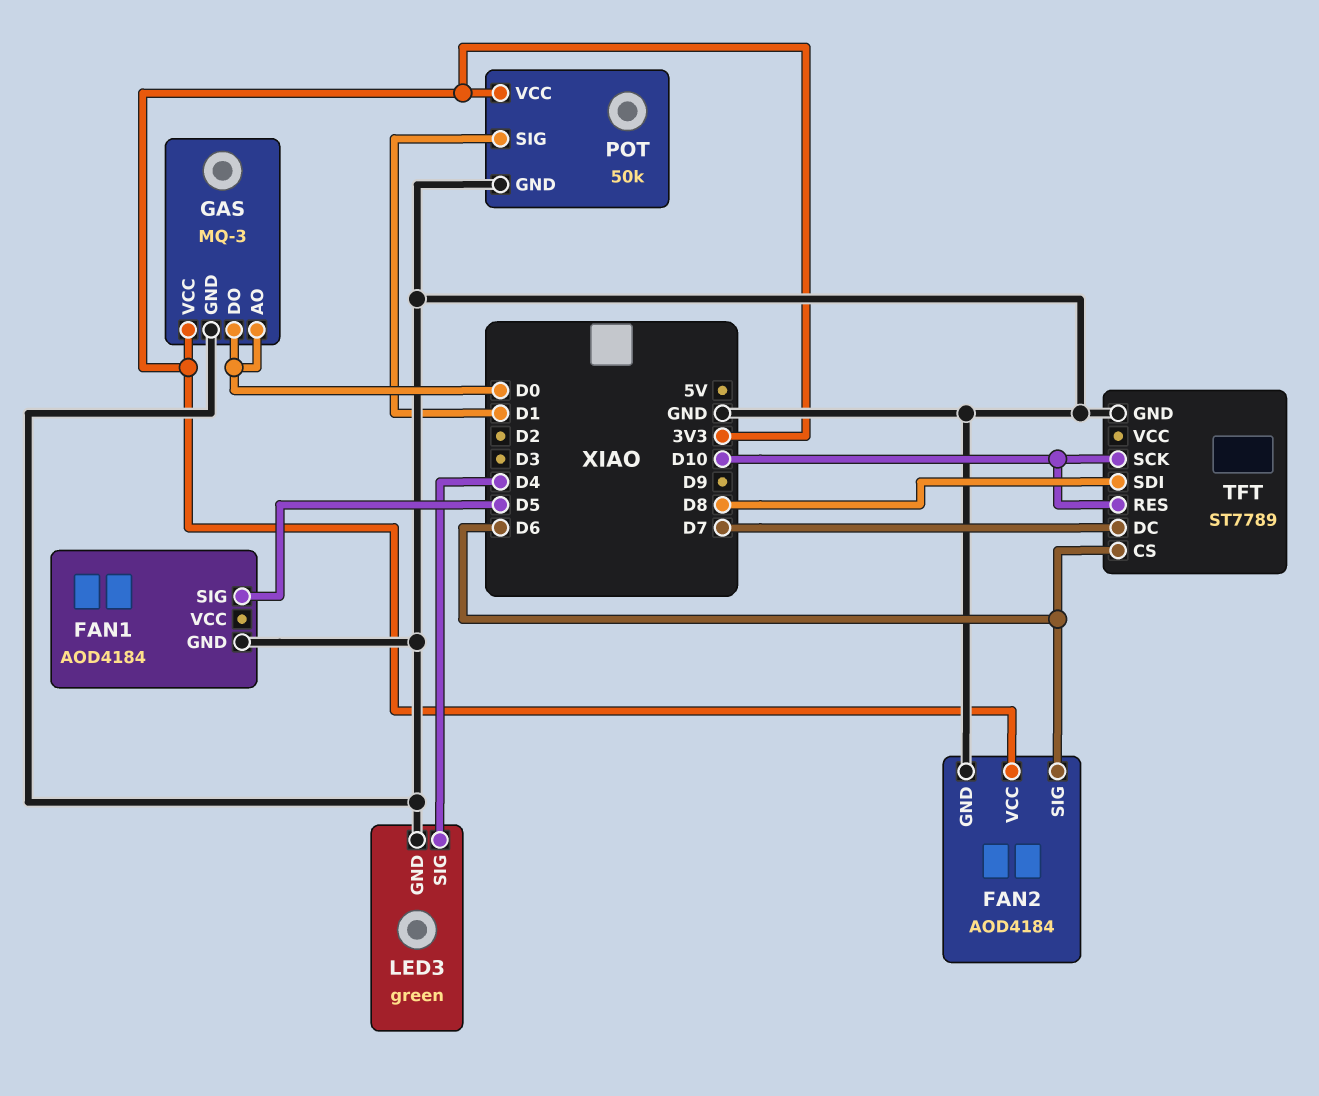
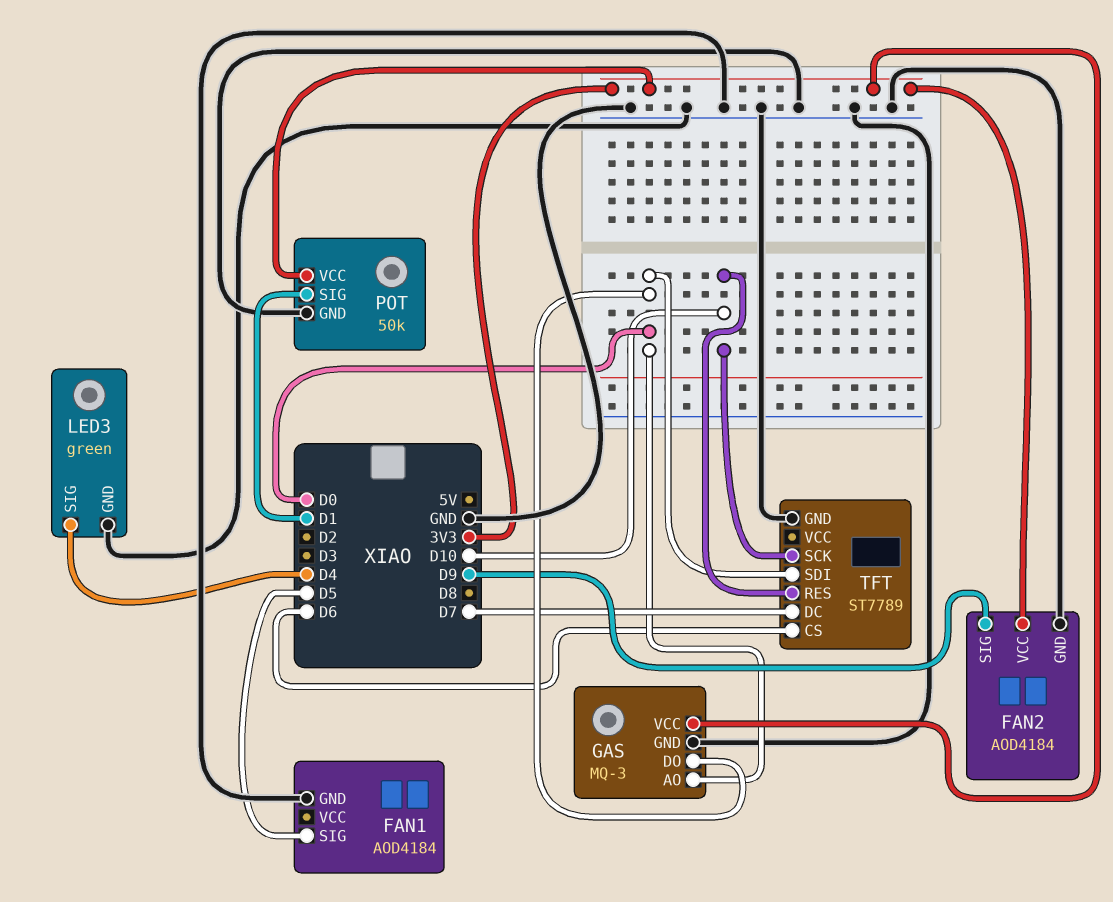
FAN2 pin SIG: D6 -> D9
TFT pin SDI: D8 -> D0

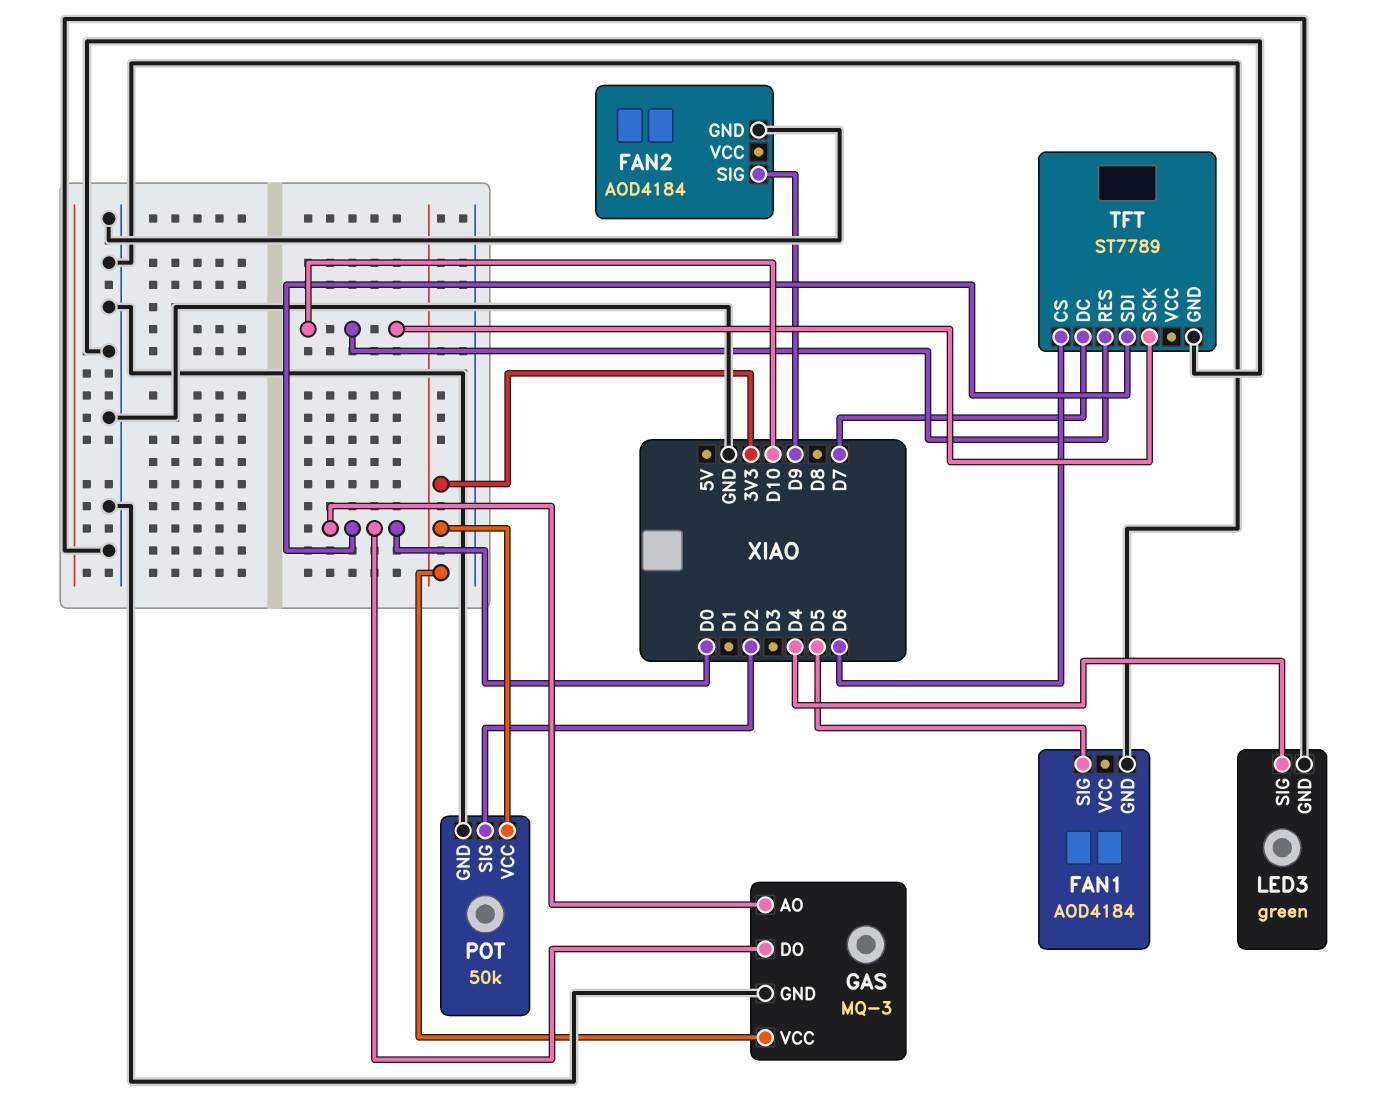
FAN2 pin VCC: 3V3 -> none
POT pin SIG: D1 -> D2

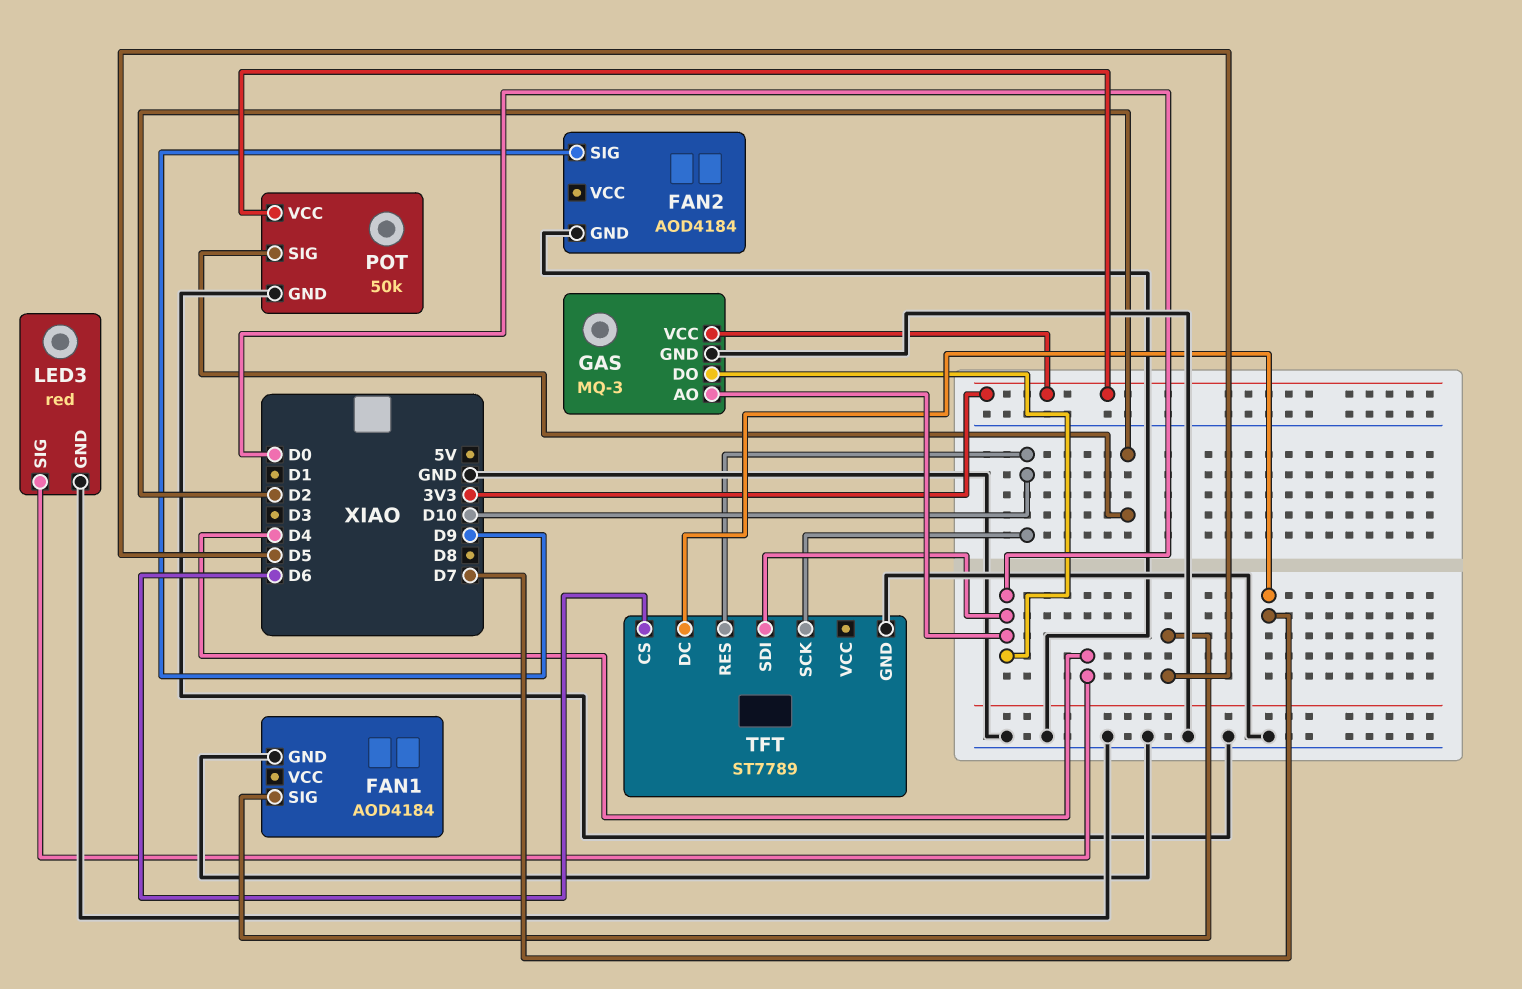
LED3: green -> red

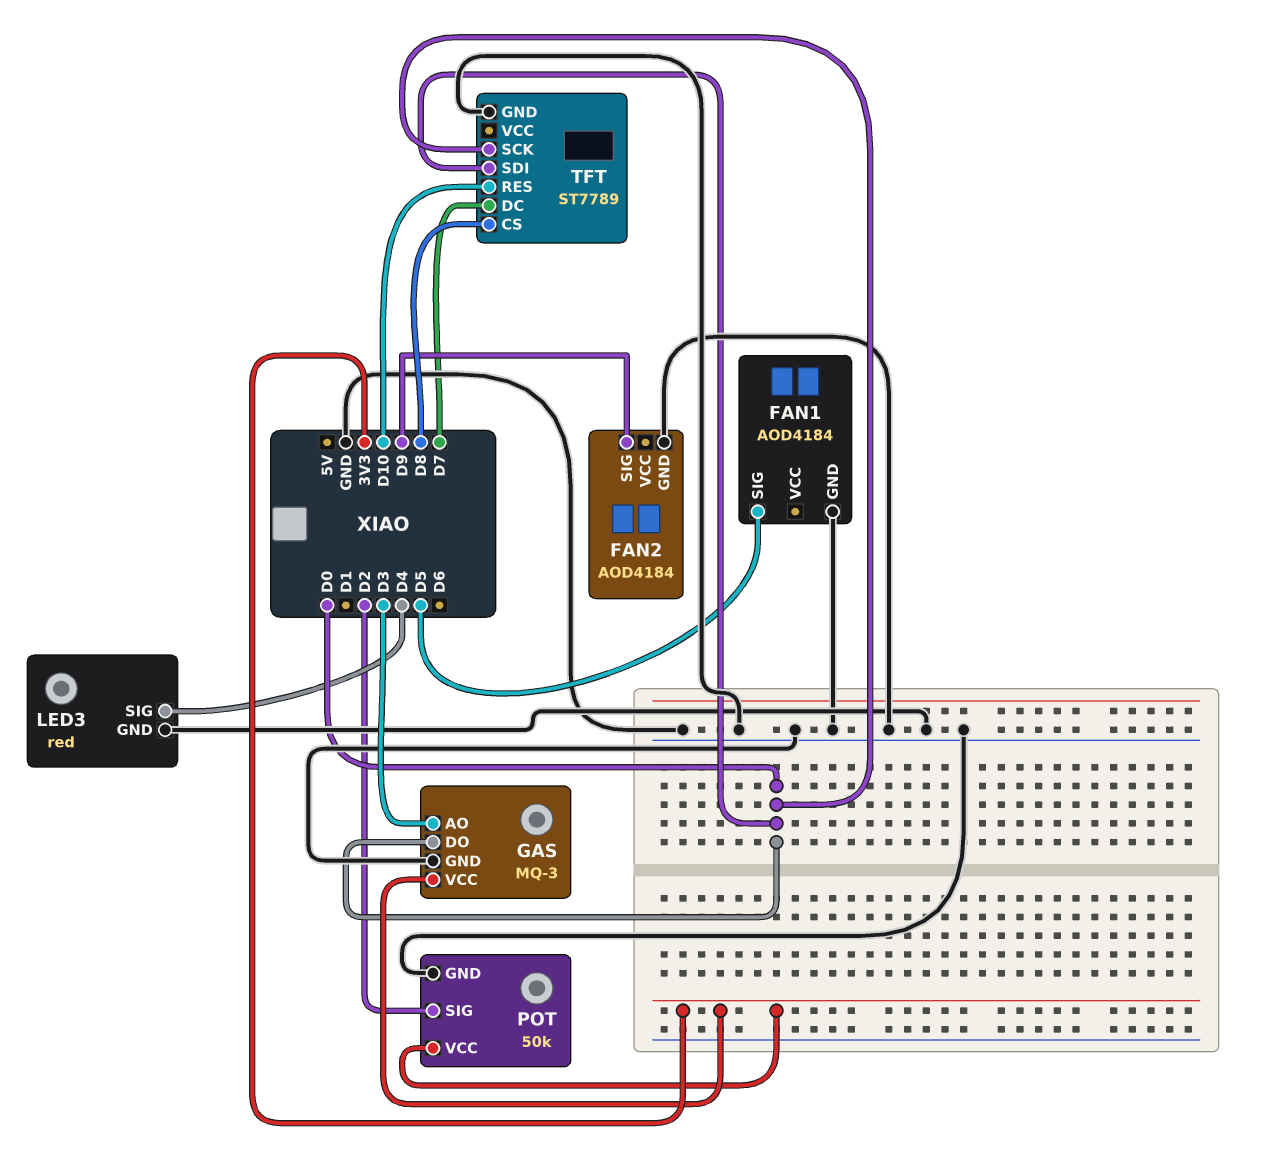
GAS pin AO: D0 -> D3
TFT pin CS: D6 -> D8
TFT pin SCK: D10 -> D0

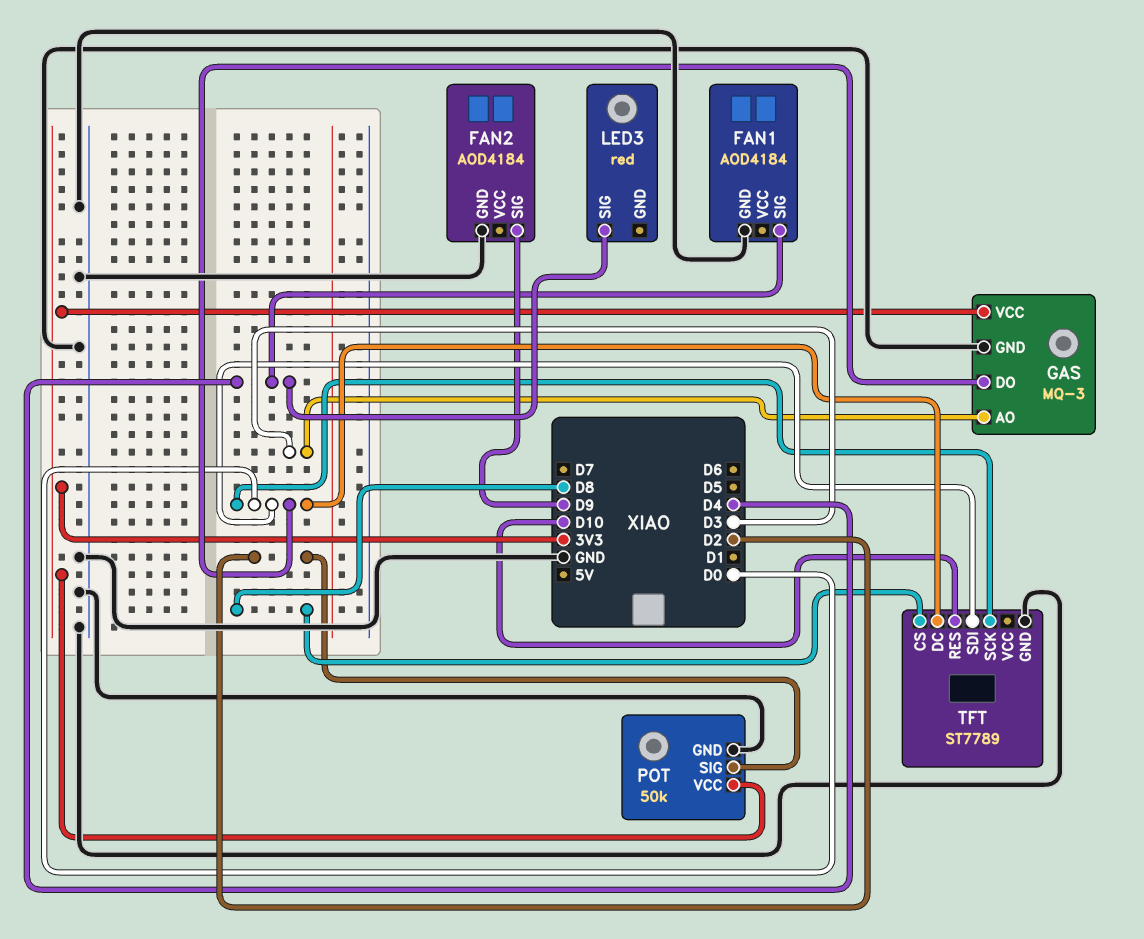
FAN1 pin SIG: D5 -> D4
LED3 pin GND: GND -> none
TFT pin DC: D7 -> D0

